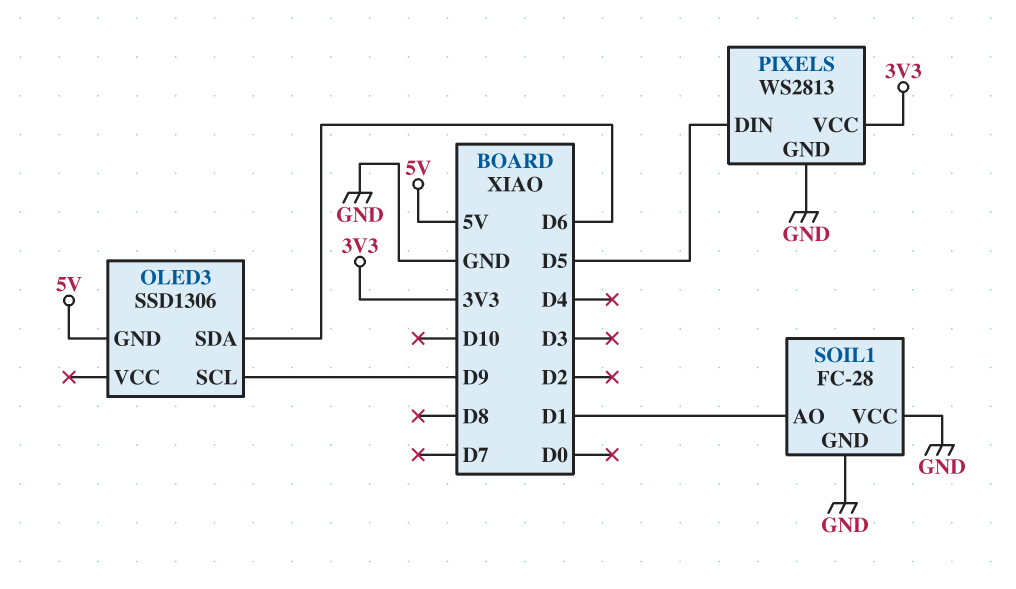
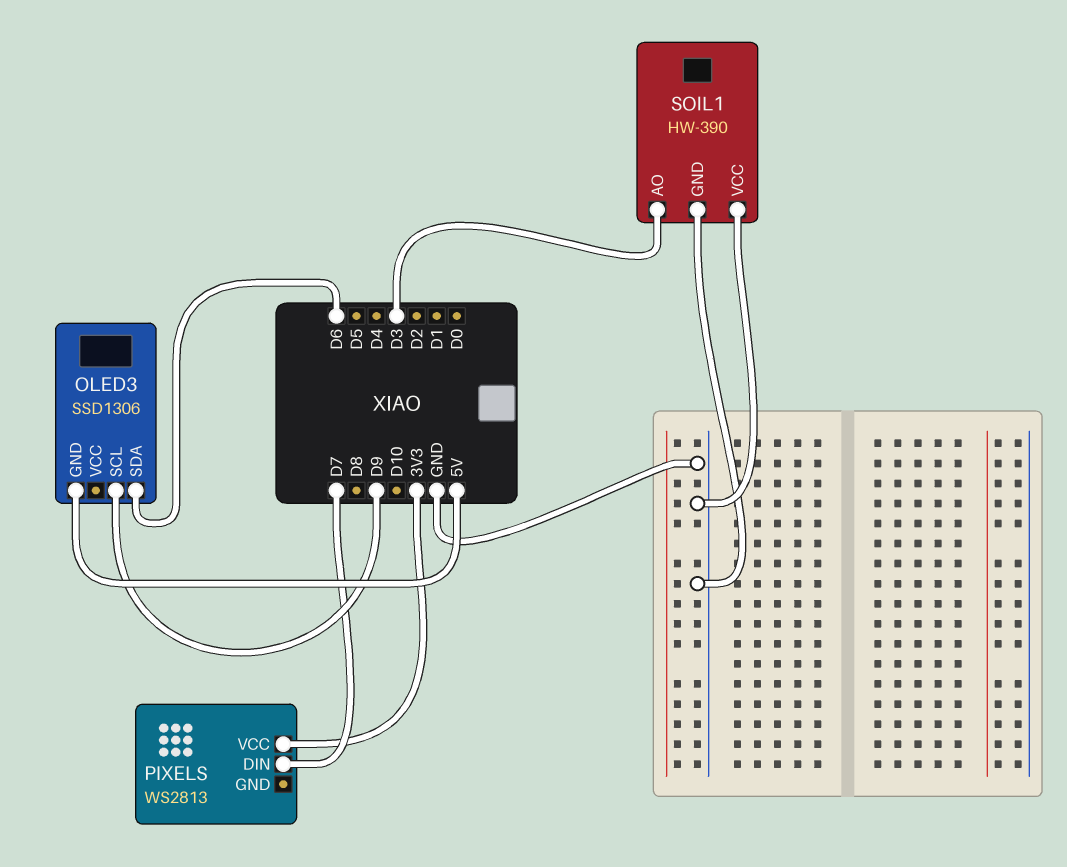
PIXELS pin DIN: D5 -> D7
PIXELS pin GND: GND -> none
SOIL1: FC-28 -> HW-390
SOIL1 pin AO: D1 -> D3

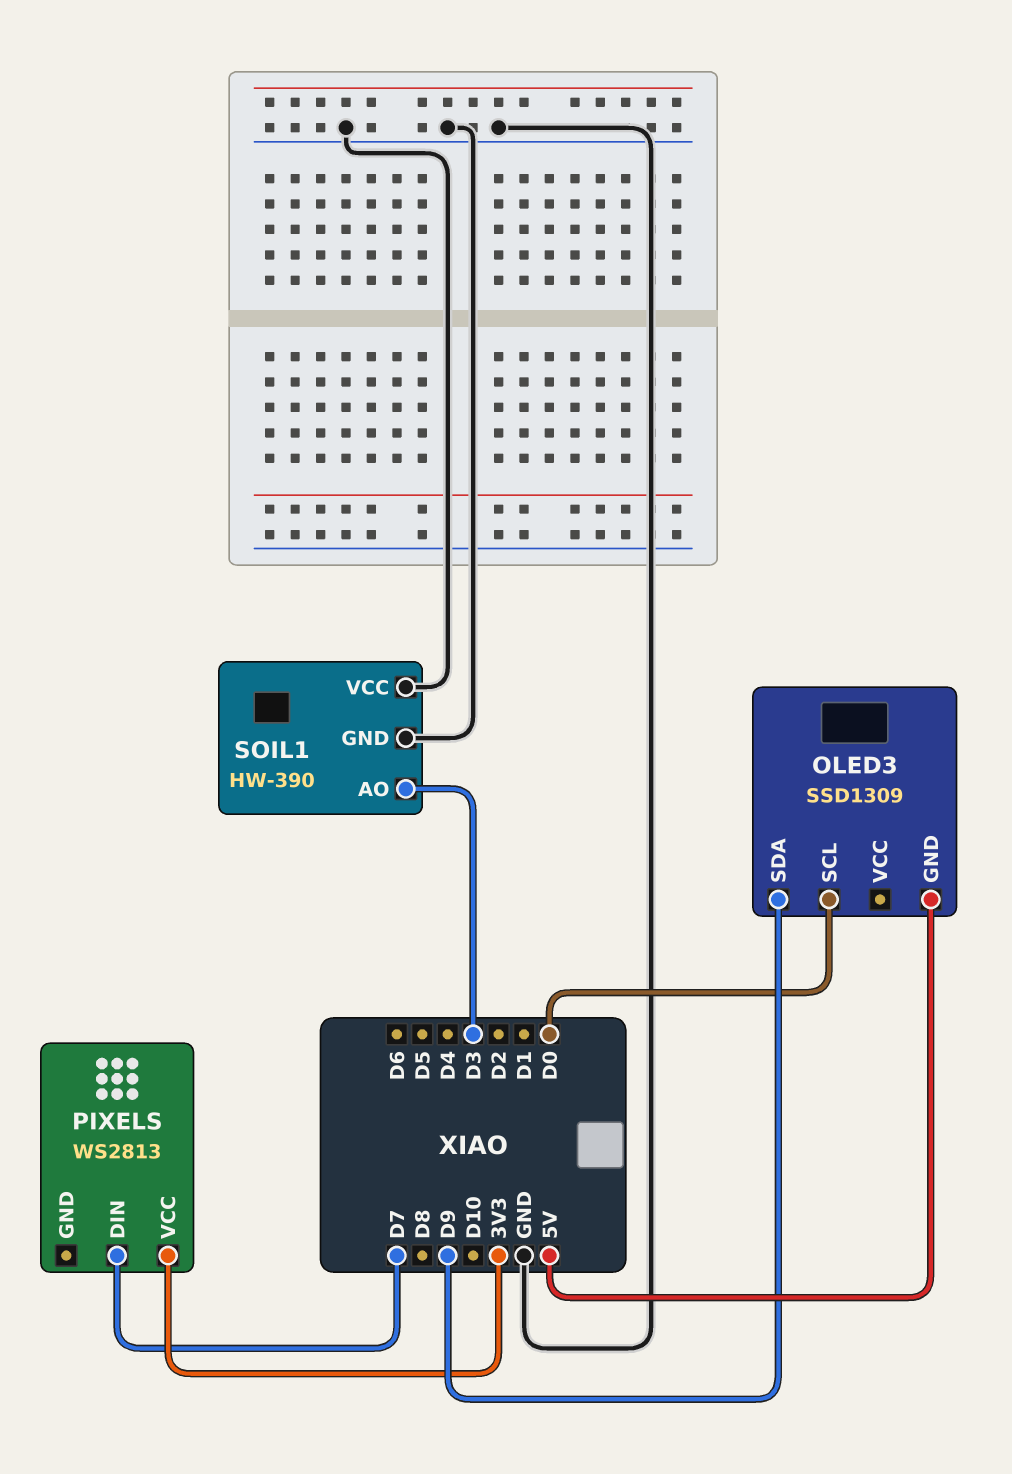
OLED3: SSD1306 -> SSD1309
OLED3 pin SCL: D9 -> D0
OLED3 pin SDA: D6 -> D9

